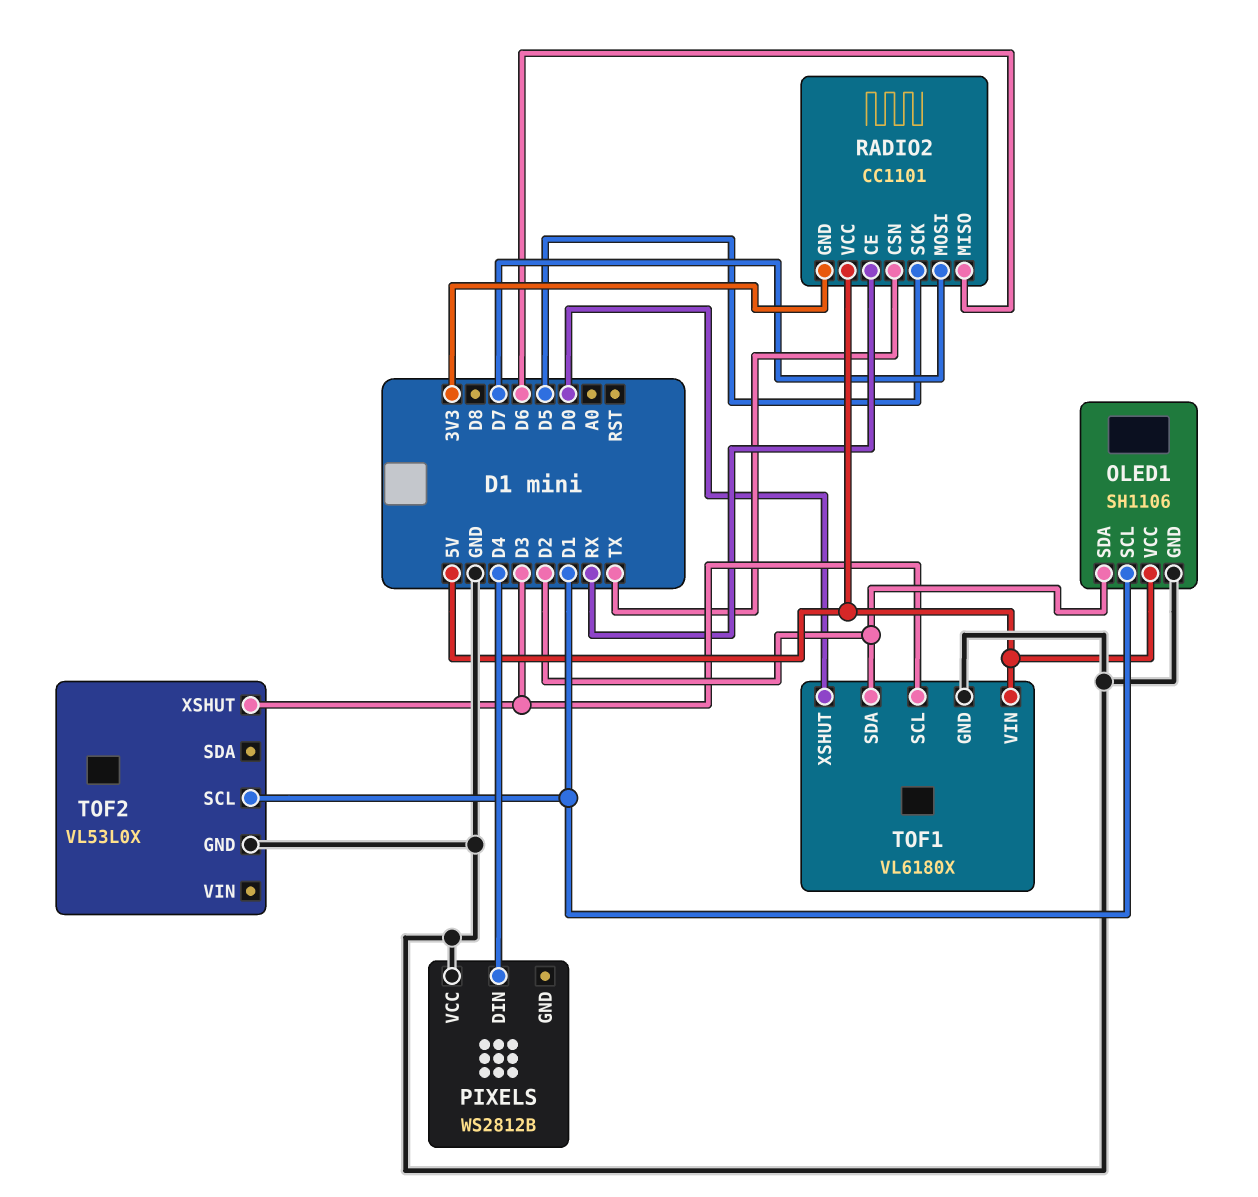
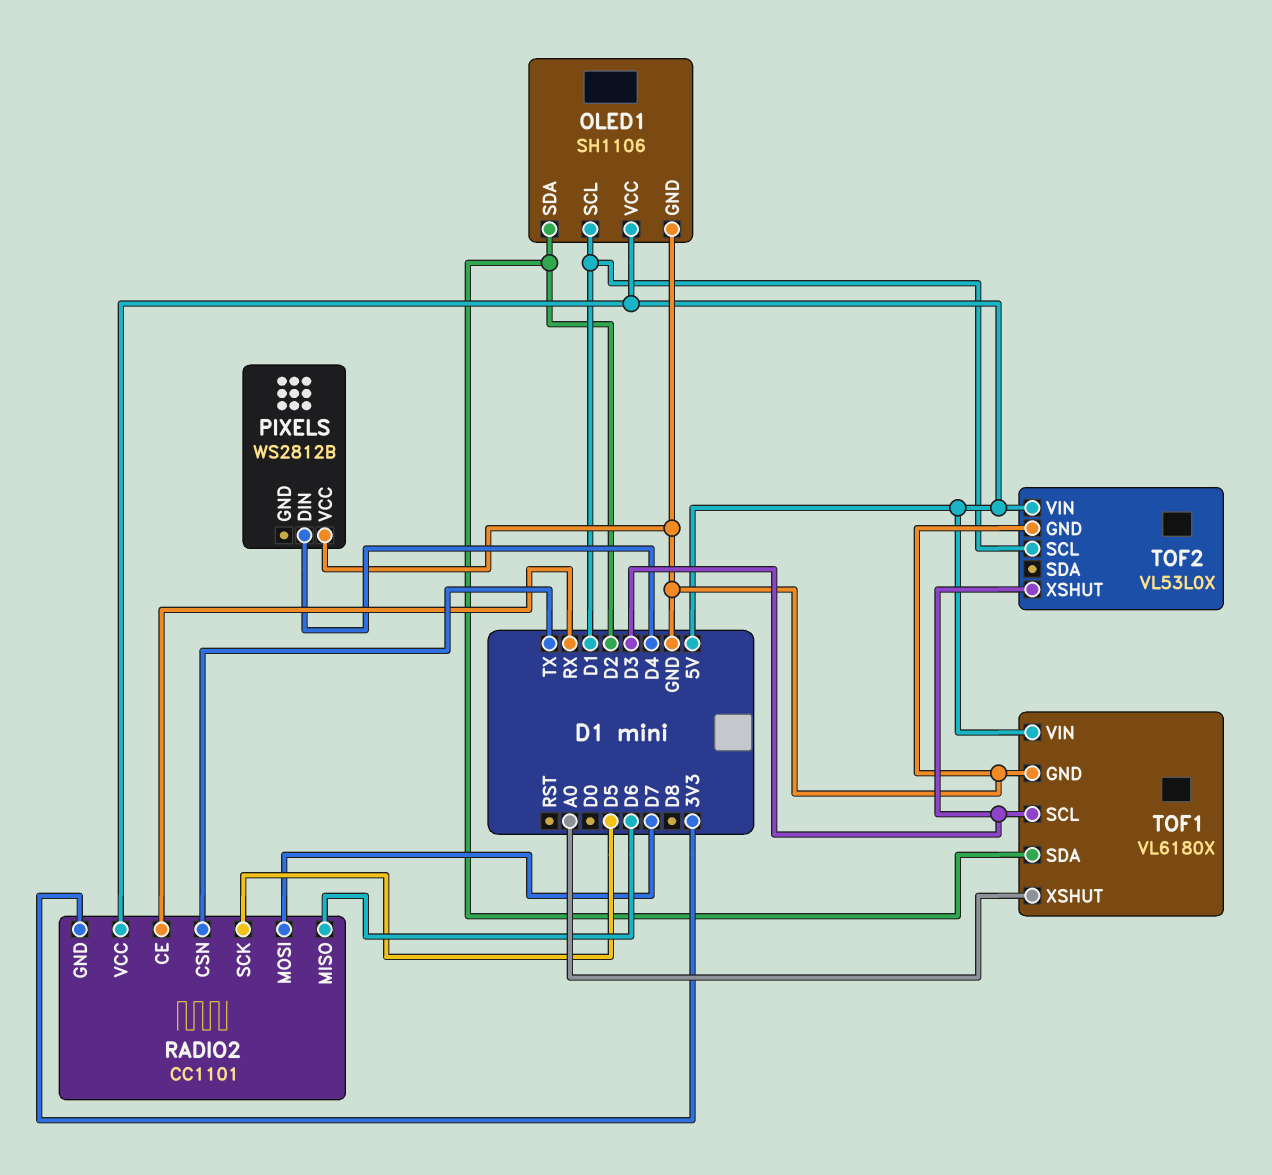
TOF1 pin XSHUT: D0 -> A0
TOF2 pin VIN: none -> 5V

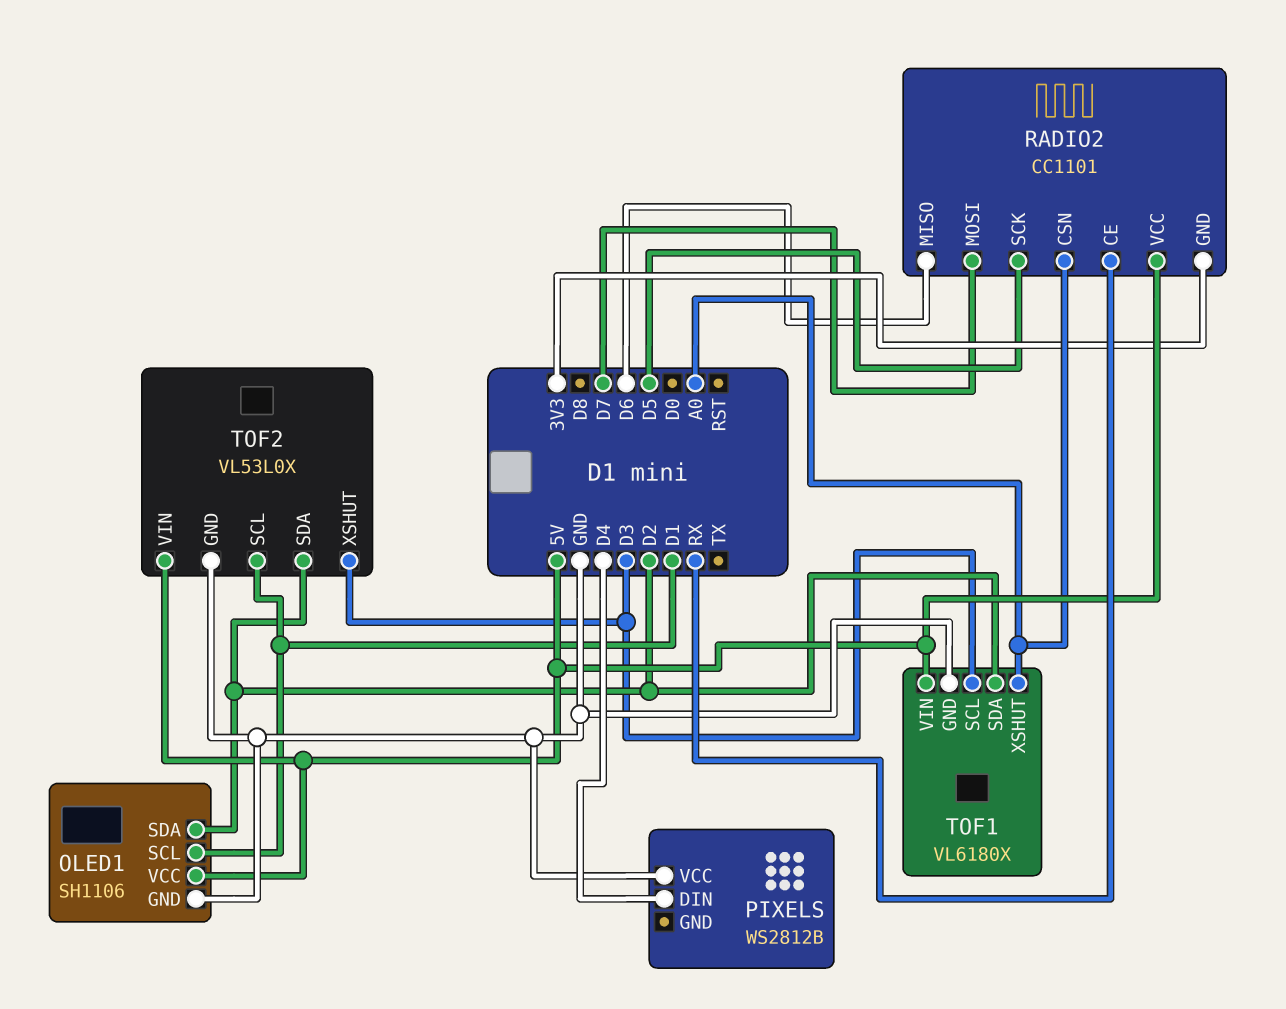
RADIO2 pin CSN: TX -> A0
TOF2 pin SDA: none -> D2

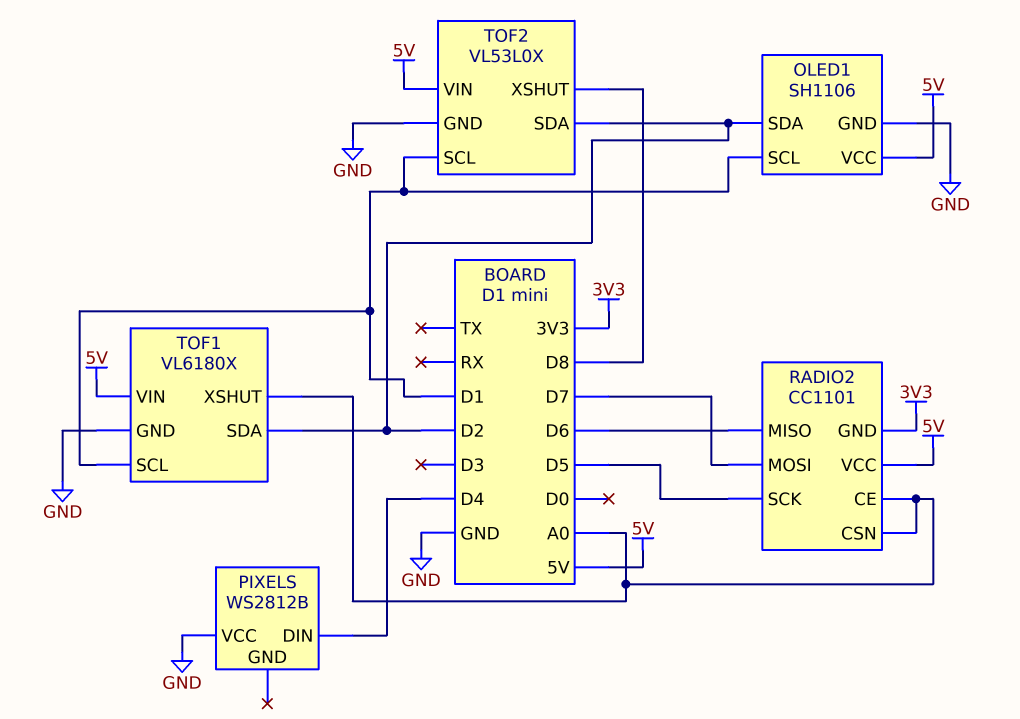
RADIO2 pin CE: RX -> A0
TOF1 pin SCL: D3 -> D1
TOF2 pin XSHUT: D3 -> D8

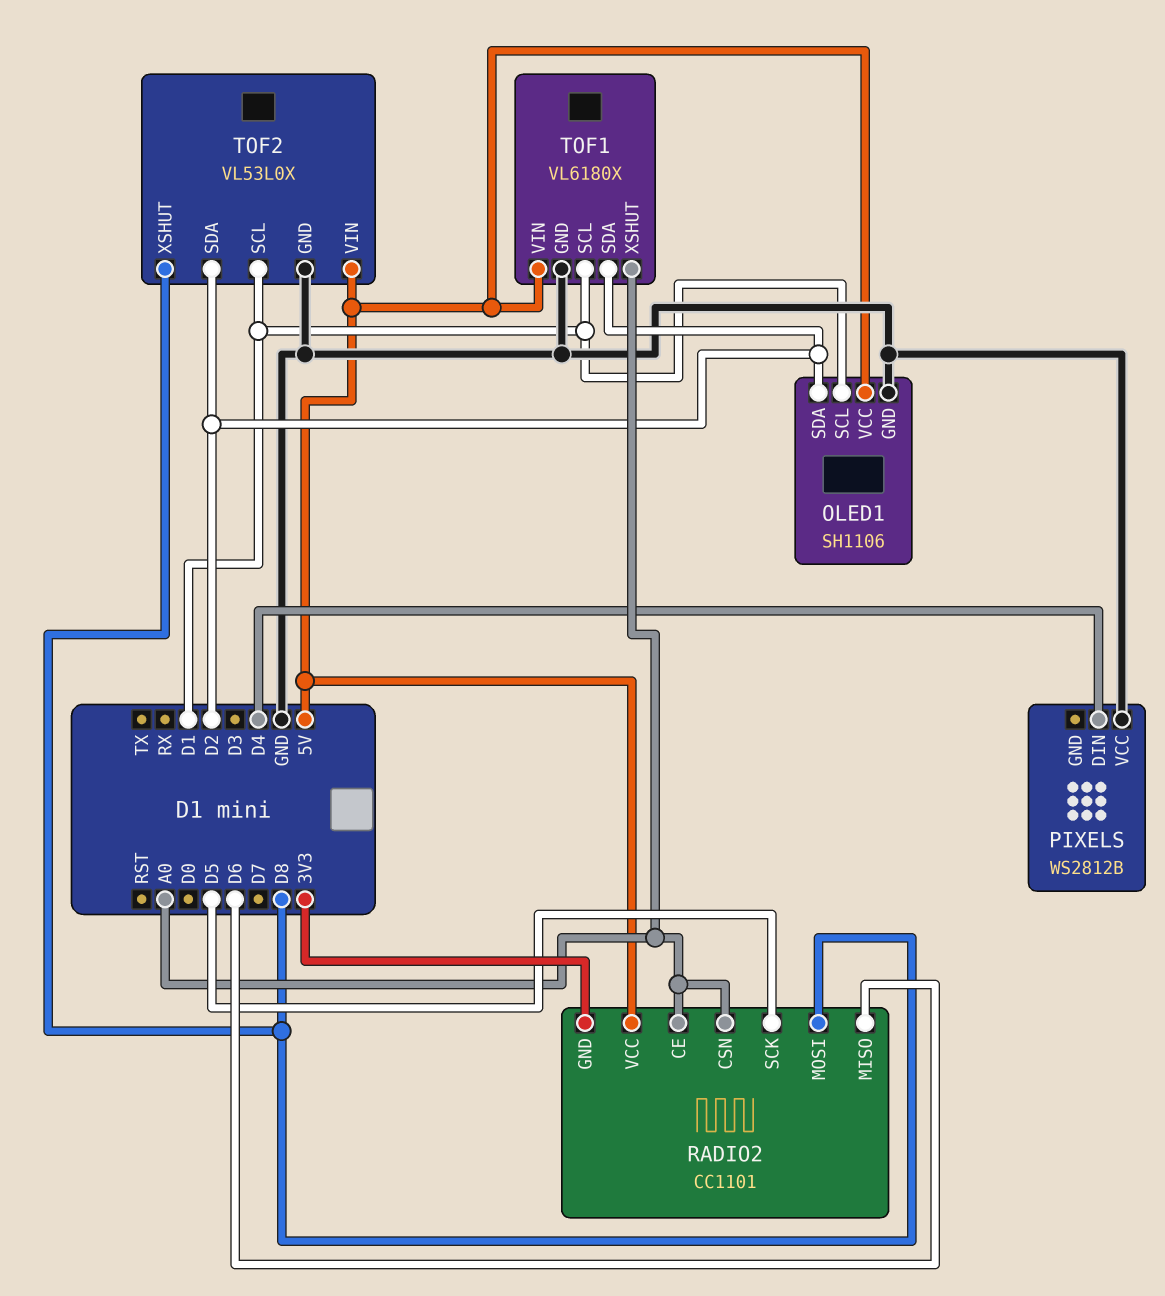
RADIO2 pin MOSI: D7 -> D8

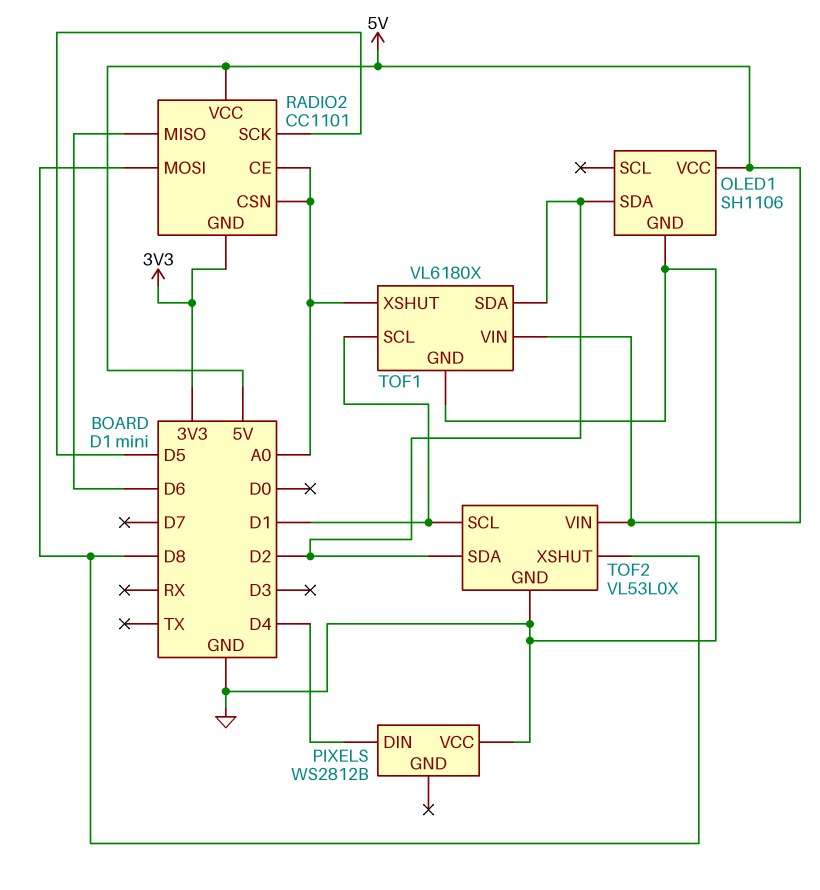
OLED1 pin SCL: D1 -> none

